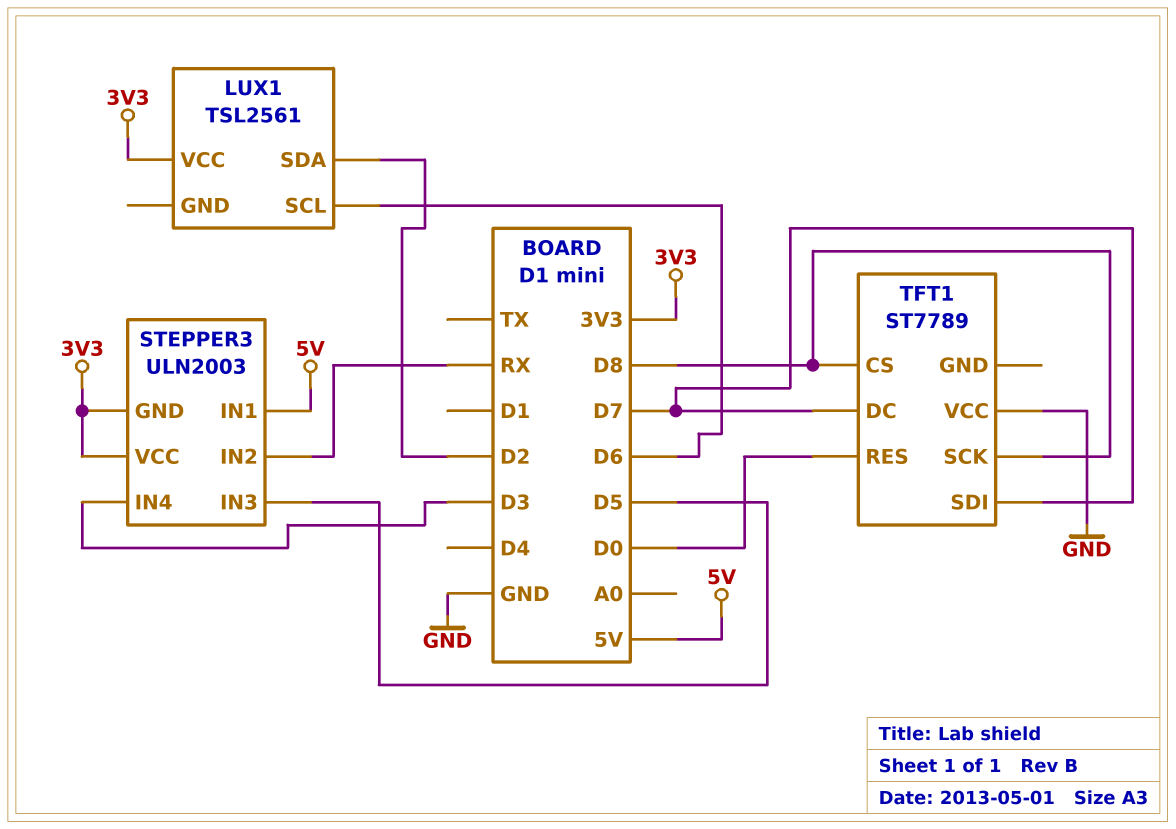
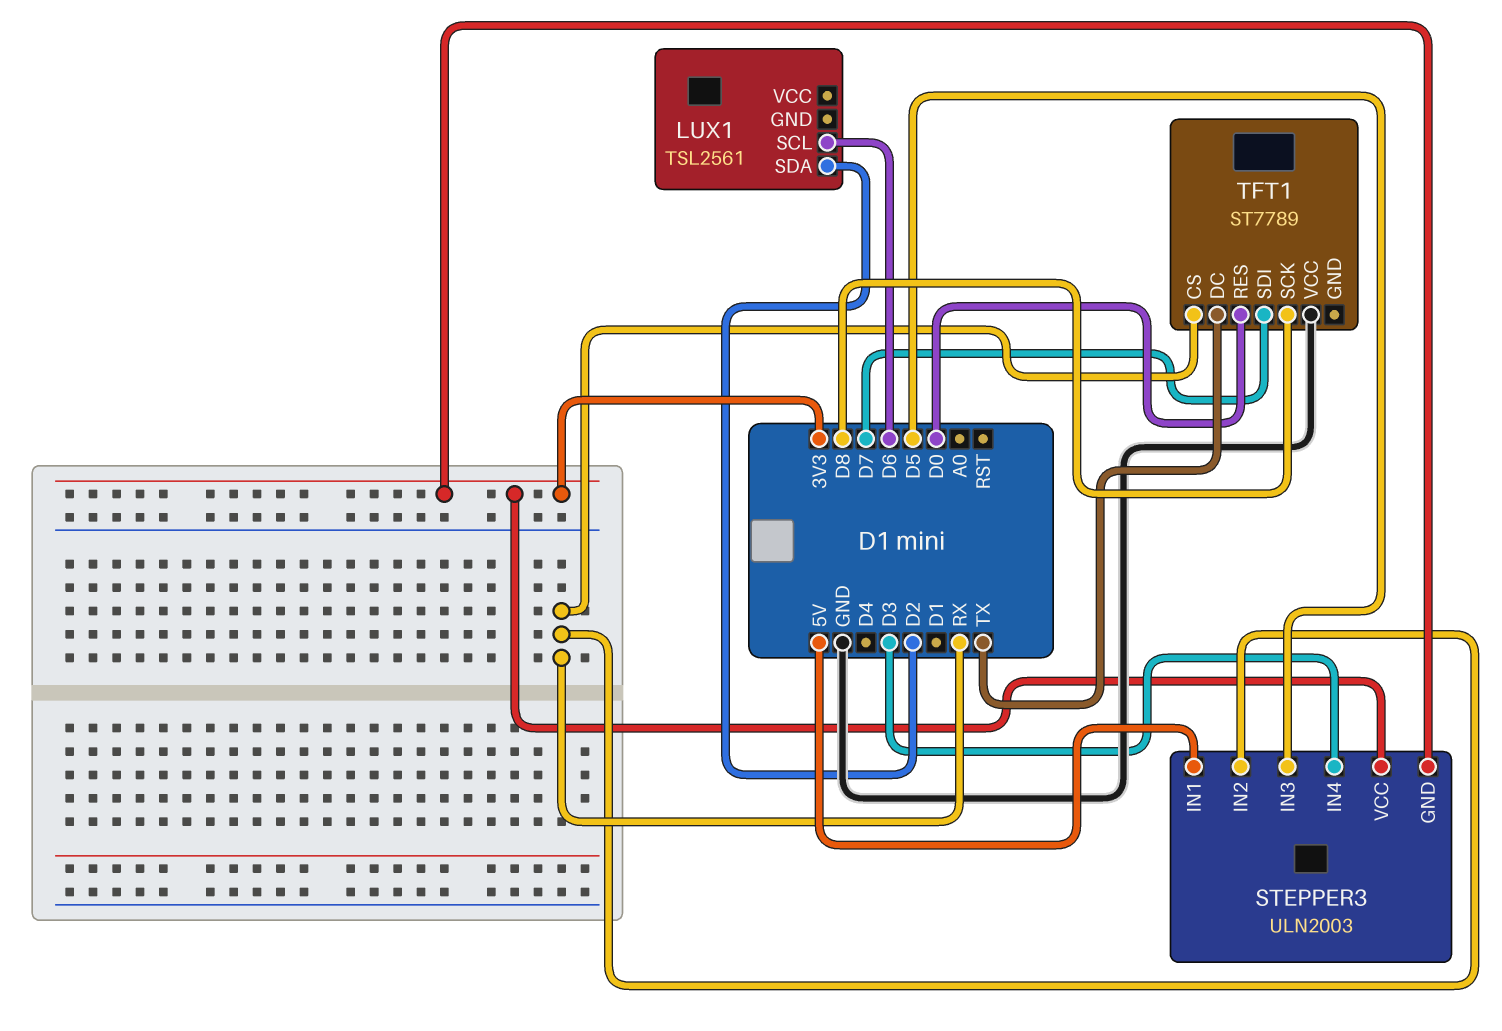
LUX1 pin VCC: 3V3 -> none
TFT1 pin CS: D8 -> RX
TFT1 pin DC: D7 -> TX

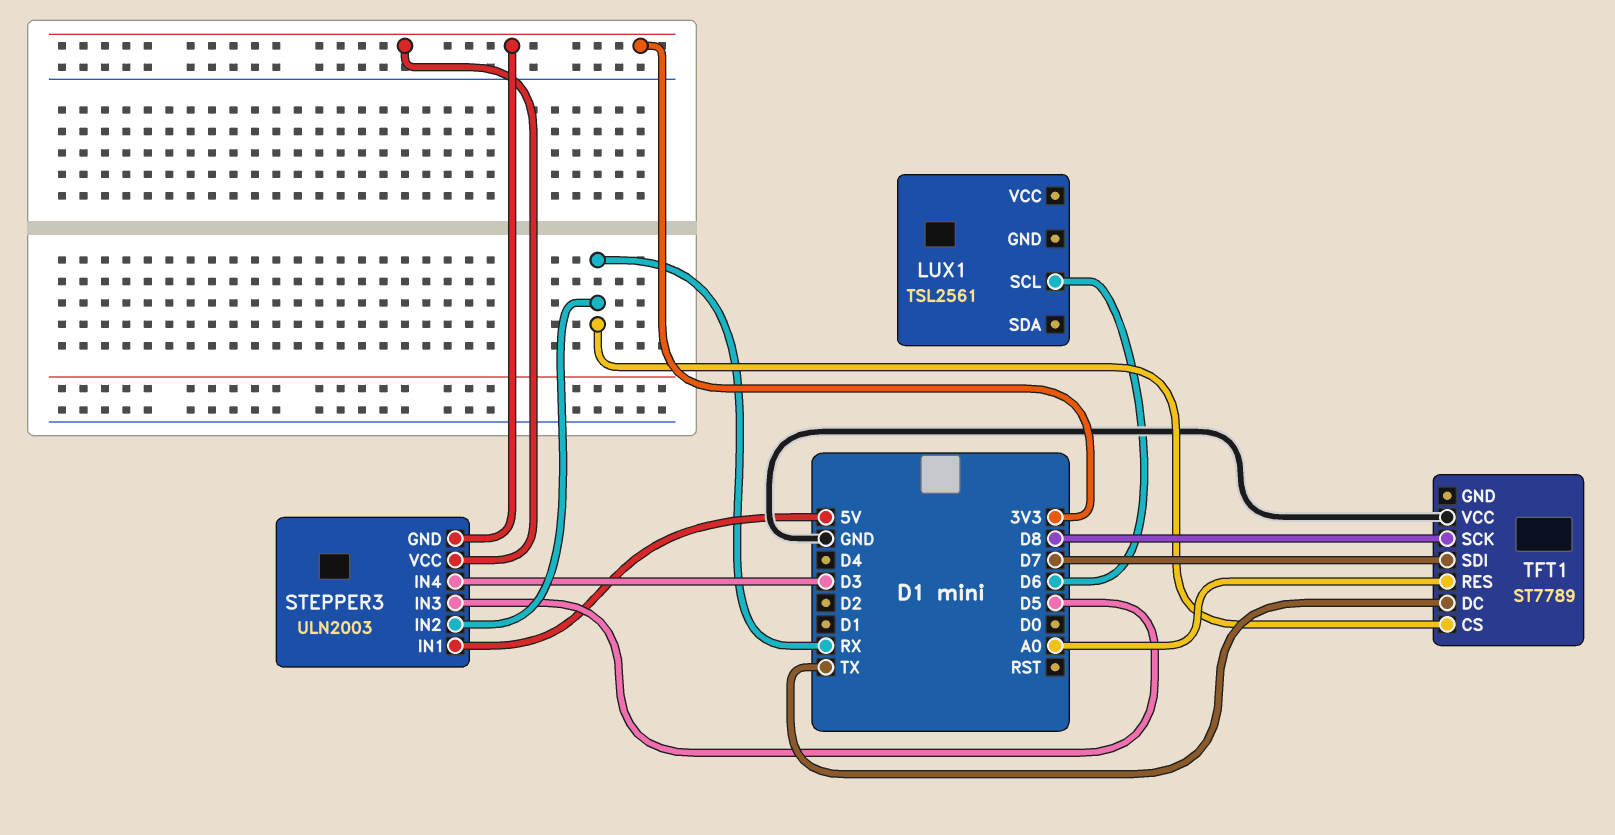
LUX1 pin SDA: D2 -> none
TFT1 pin RES: D0 -> A0

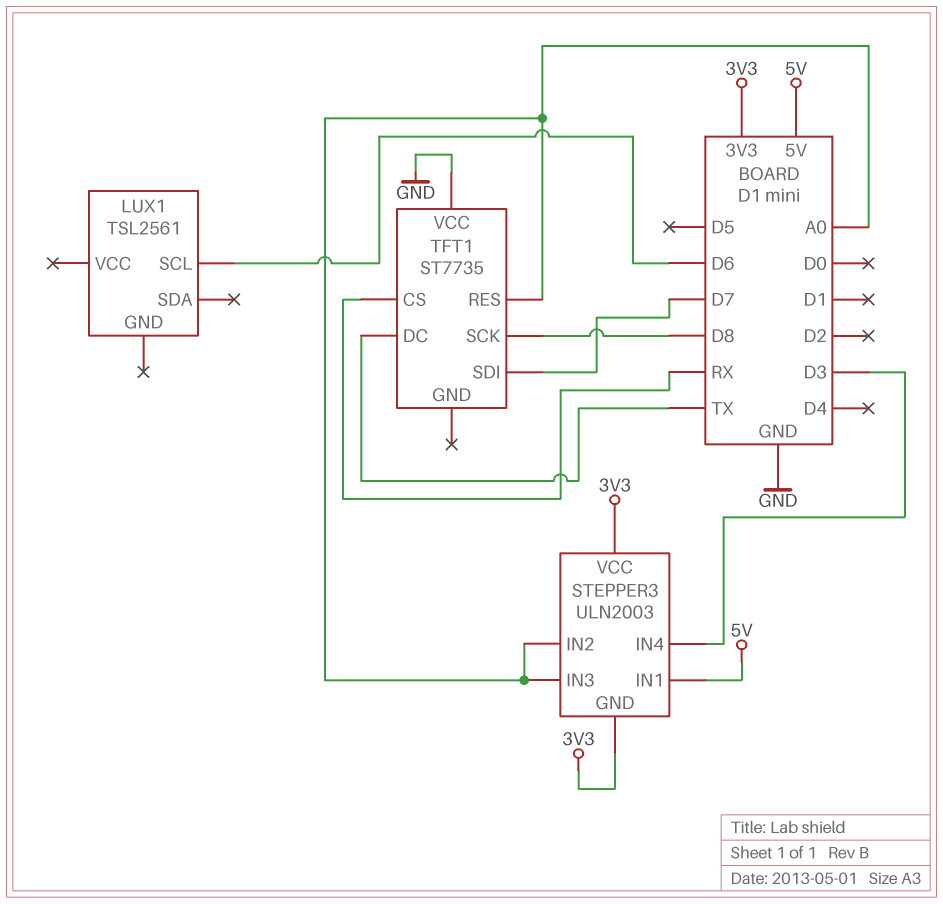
STEPPER3 pin IN2: RX -> A0
STEPPER3 pin IN3: D5 -> A0
TFT1: ST7789 -> ST7735

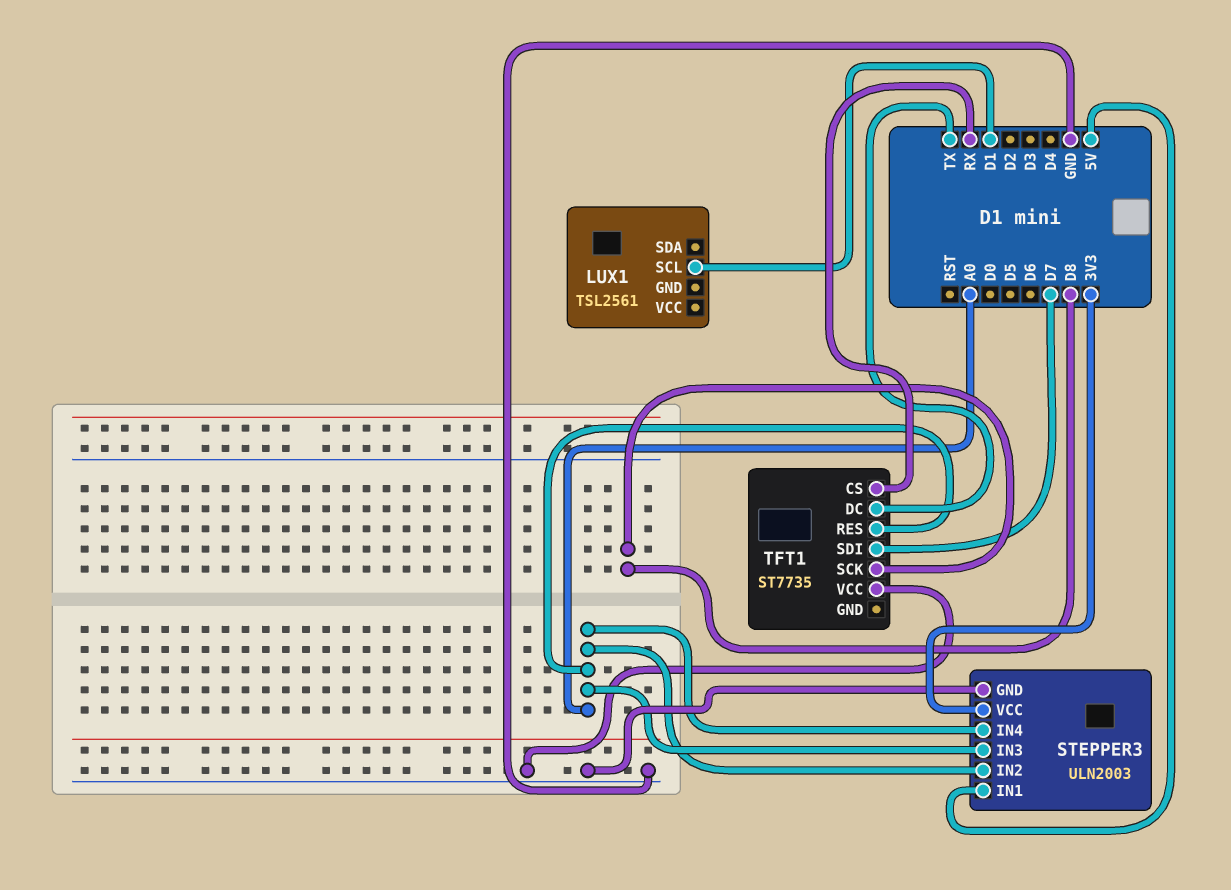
LUX1 pin SCL: D6 -> D1
STEPPER3 pin GND: 3V3 -> GND
STEPPER3 pin IN4: D3 -> A0

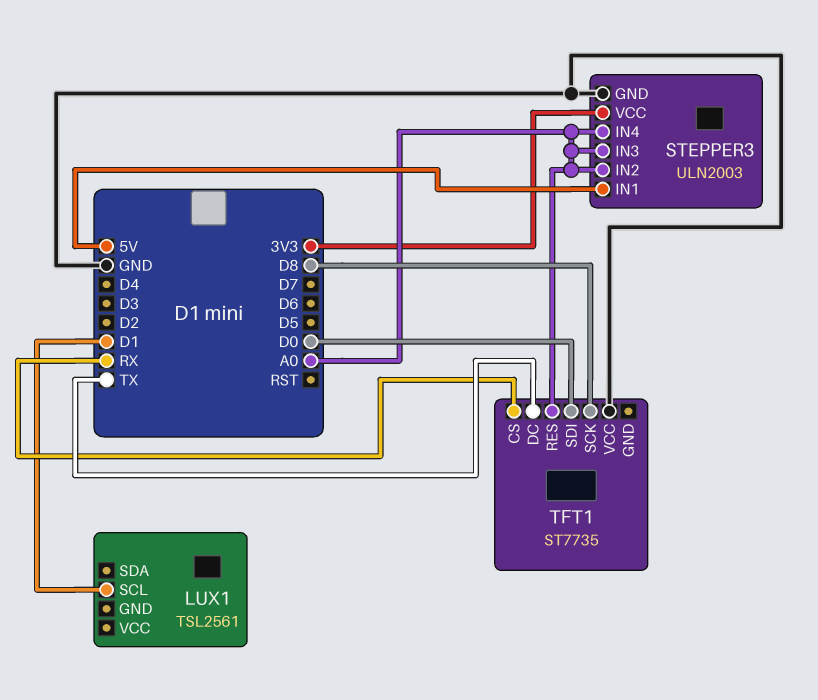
TFT1 pin SDI: D7 -> D0

